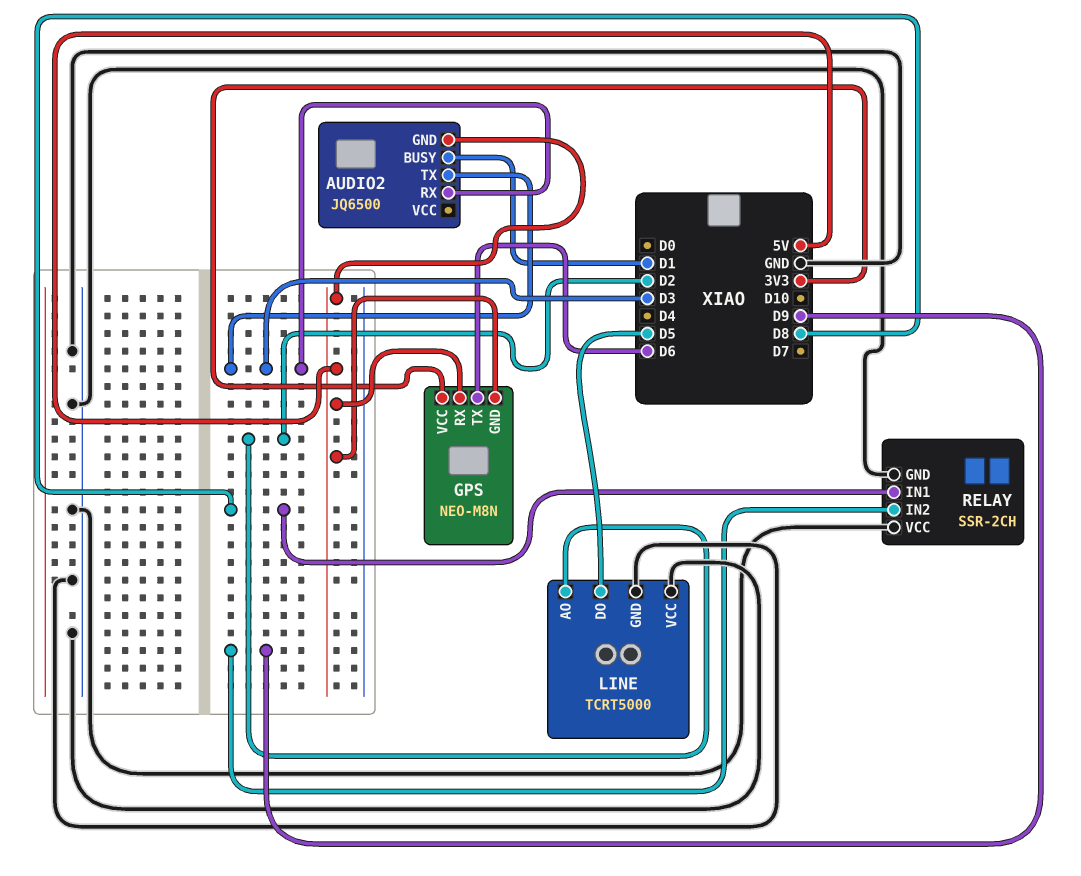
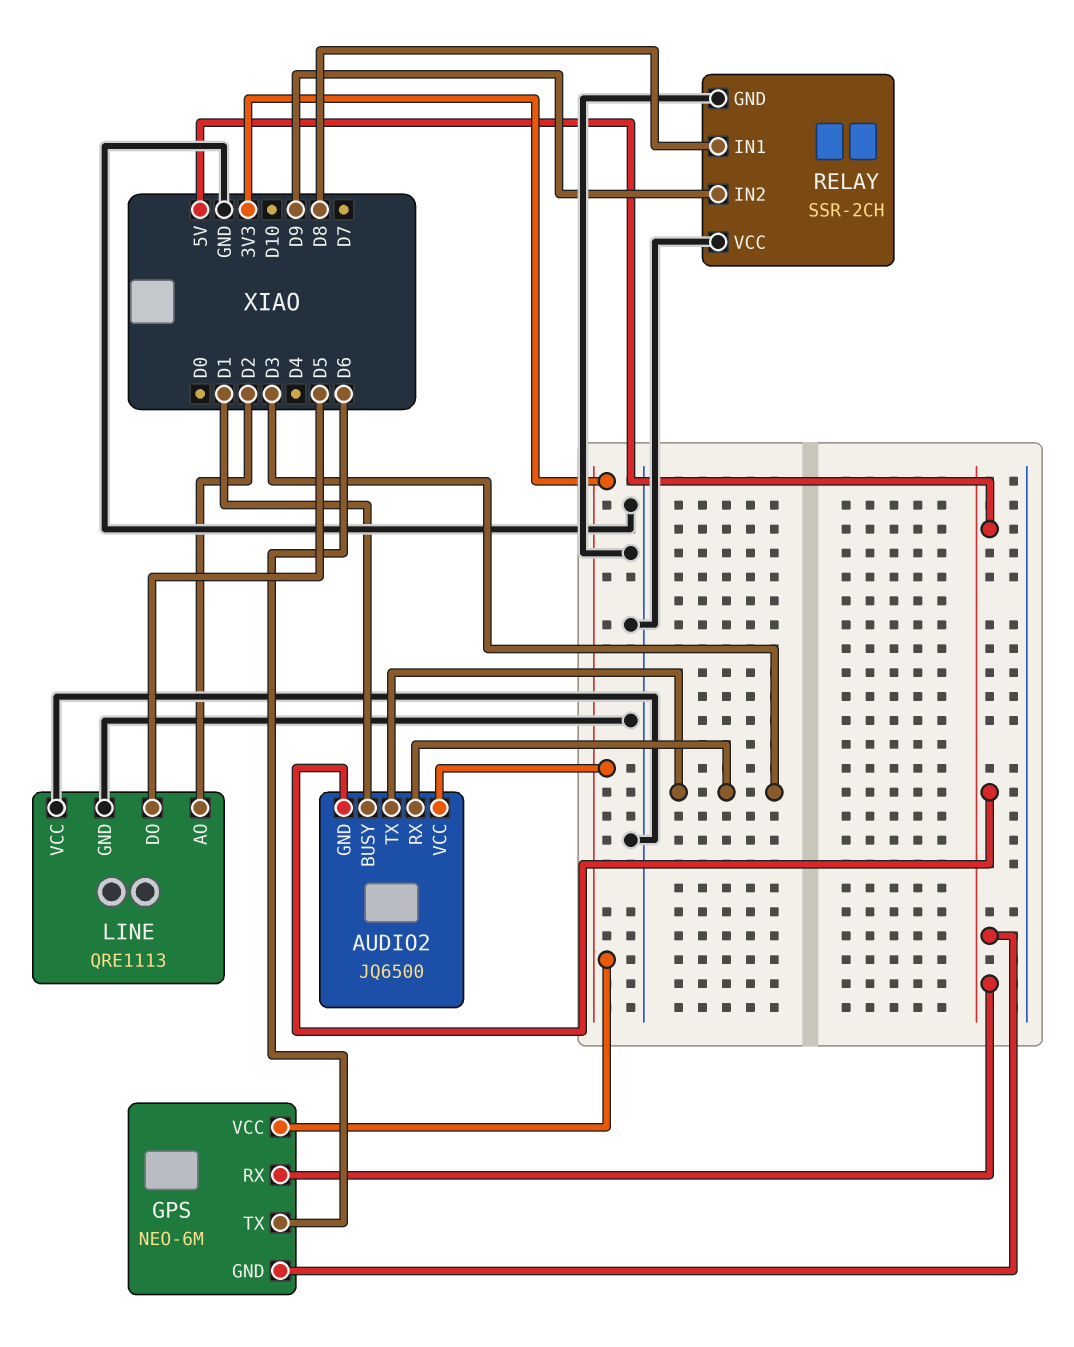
AUDIO2 pin VCC: none -> 3V3
GPS: NEO-M8N -> NEO-6M
LINE: TCRT5000 -> QRE1113

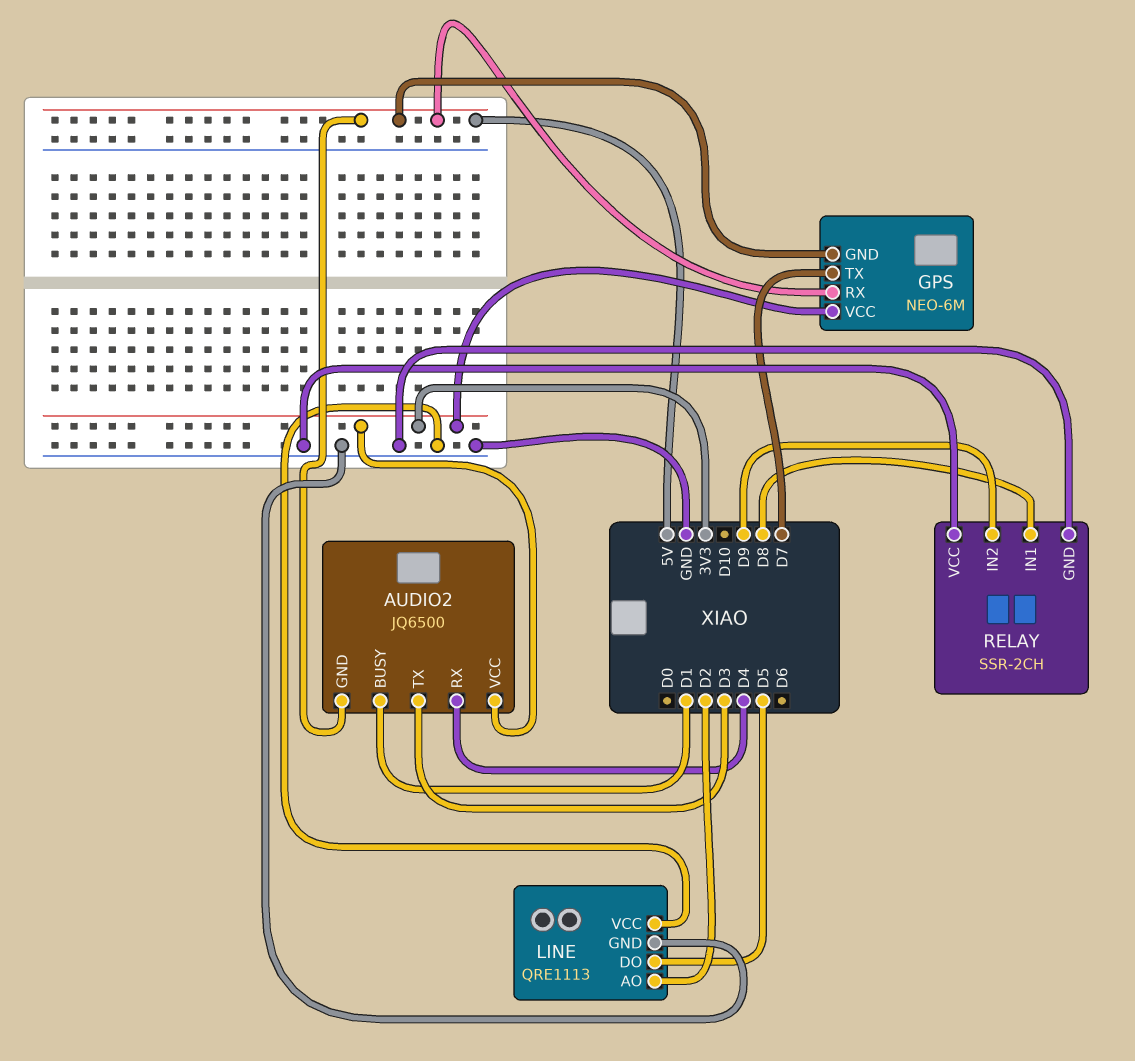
AUDIO2 pin RX: D3 -> D4
GPS pin TX: D6 -> D7

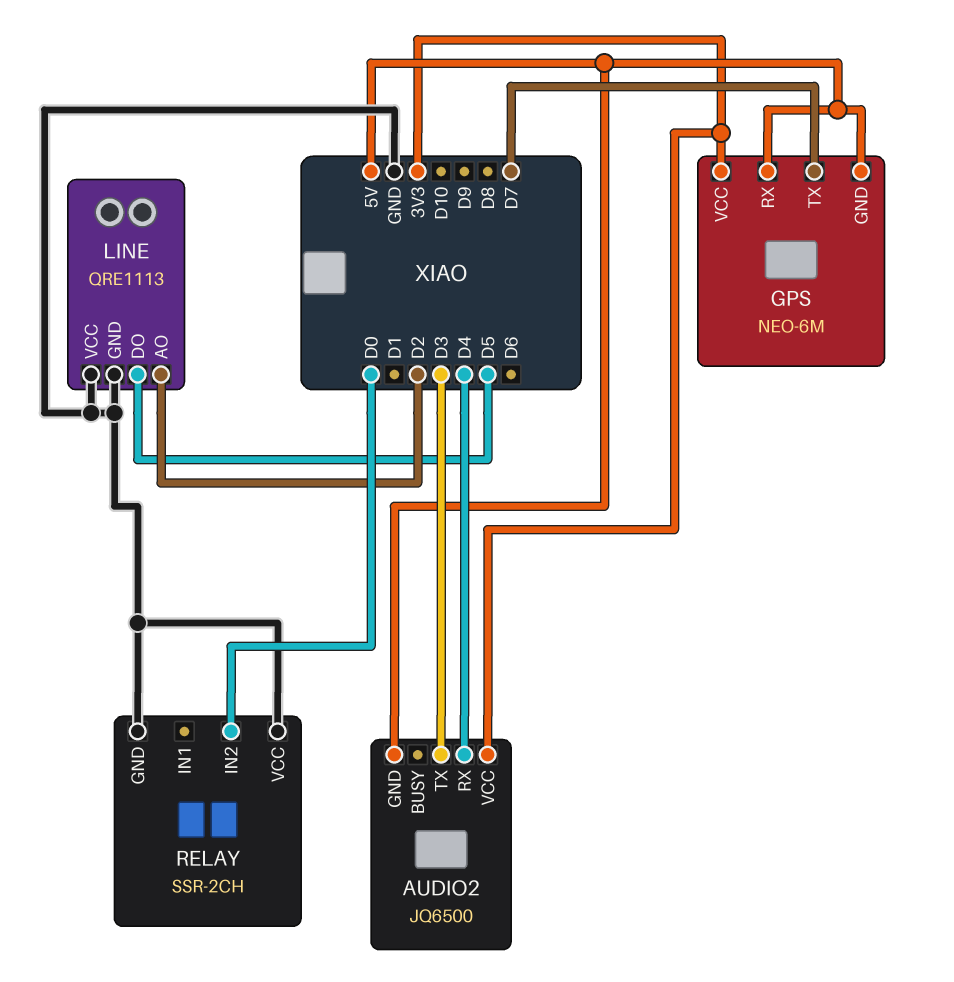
AUDIO2 pin BUSY: D1 -> none
RELAY pin IN1: D8 -> none
RELAY pin IN2: D9 -> D0

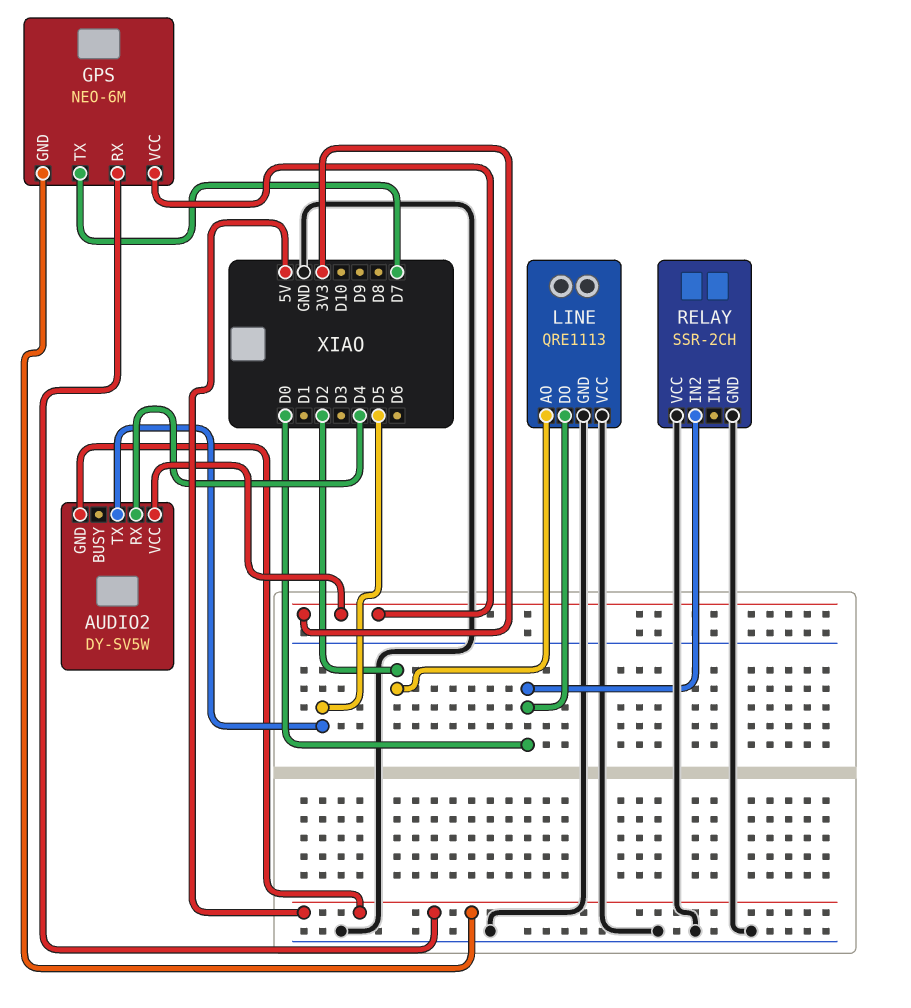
AUDIO2: JQ6500 -> DY-SV5W
AUDIO2 pin TX: D3 -> D5
LINE pin DO: D5 -> D0

